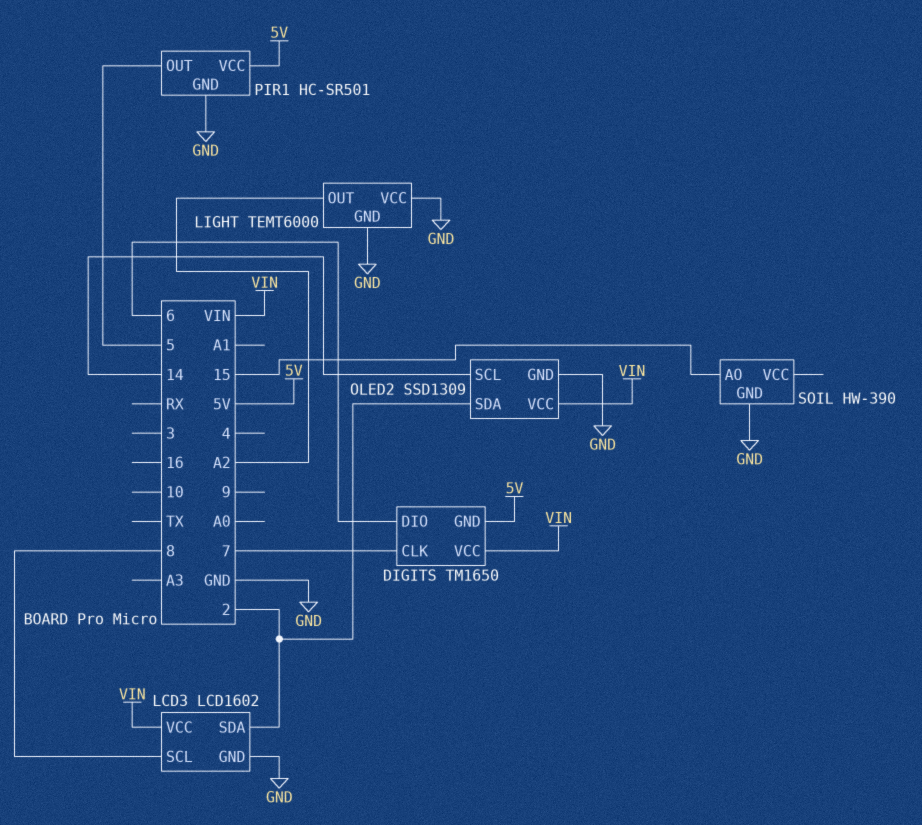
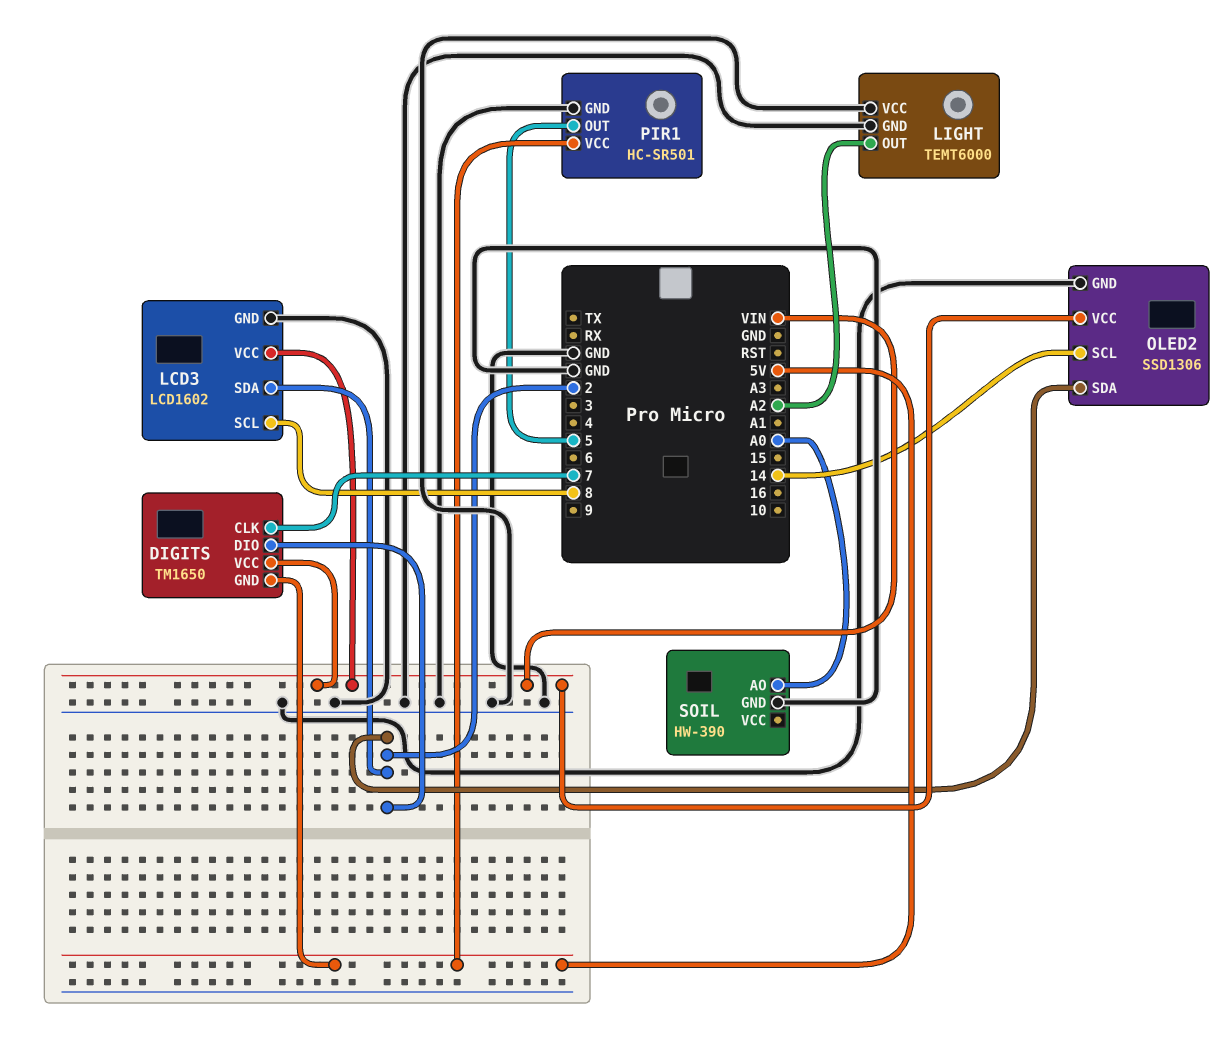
DIGITS pin DIO: 6 -> 2
OLED2: SSD1309 -> SSD1306
SOIL pin AO: 15 -> A0

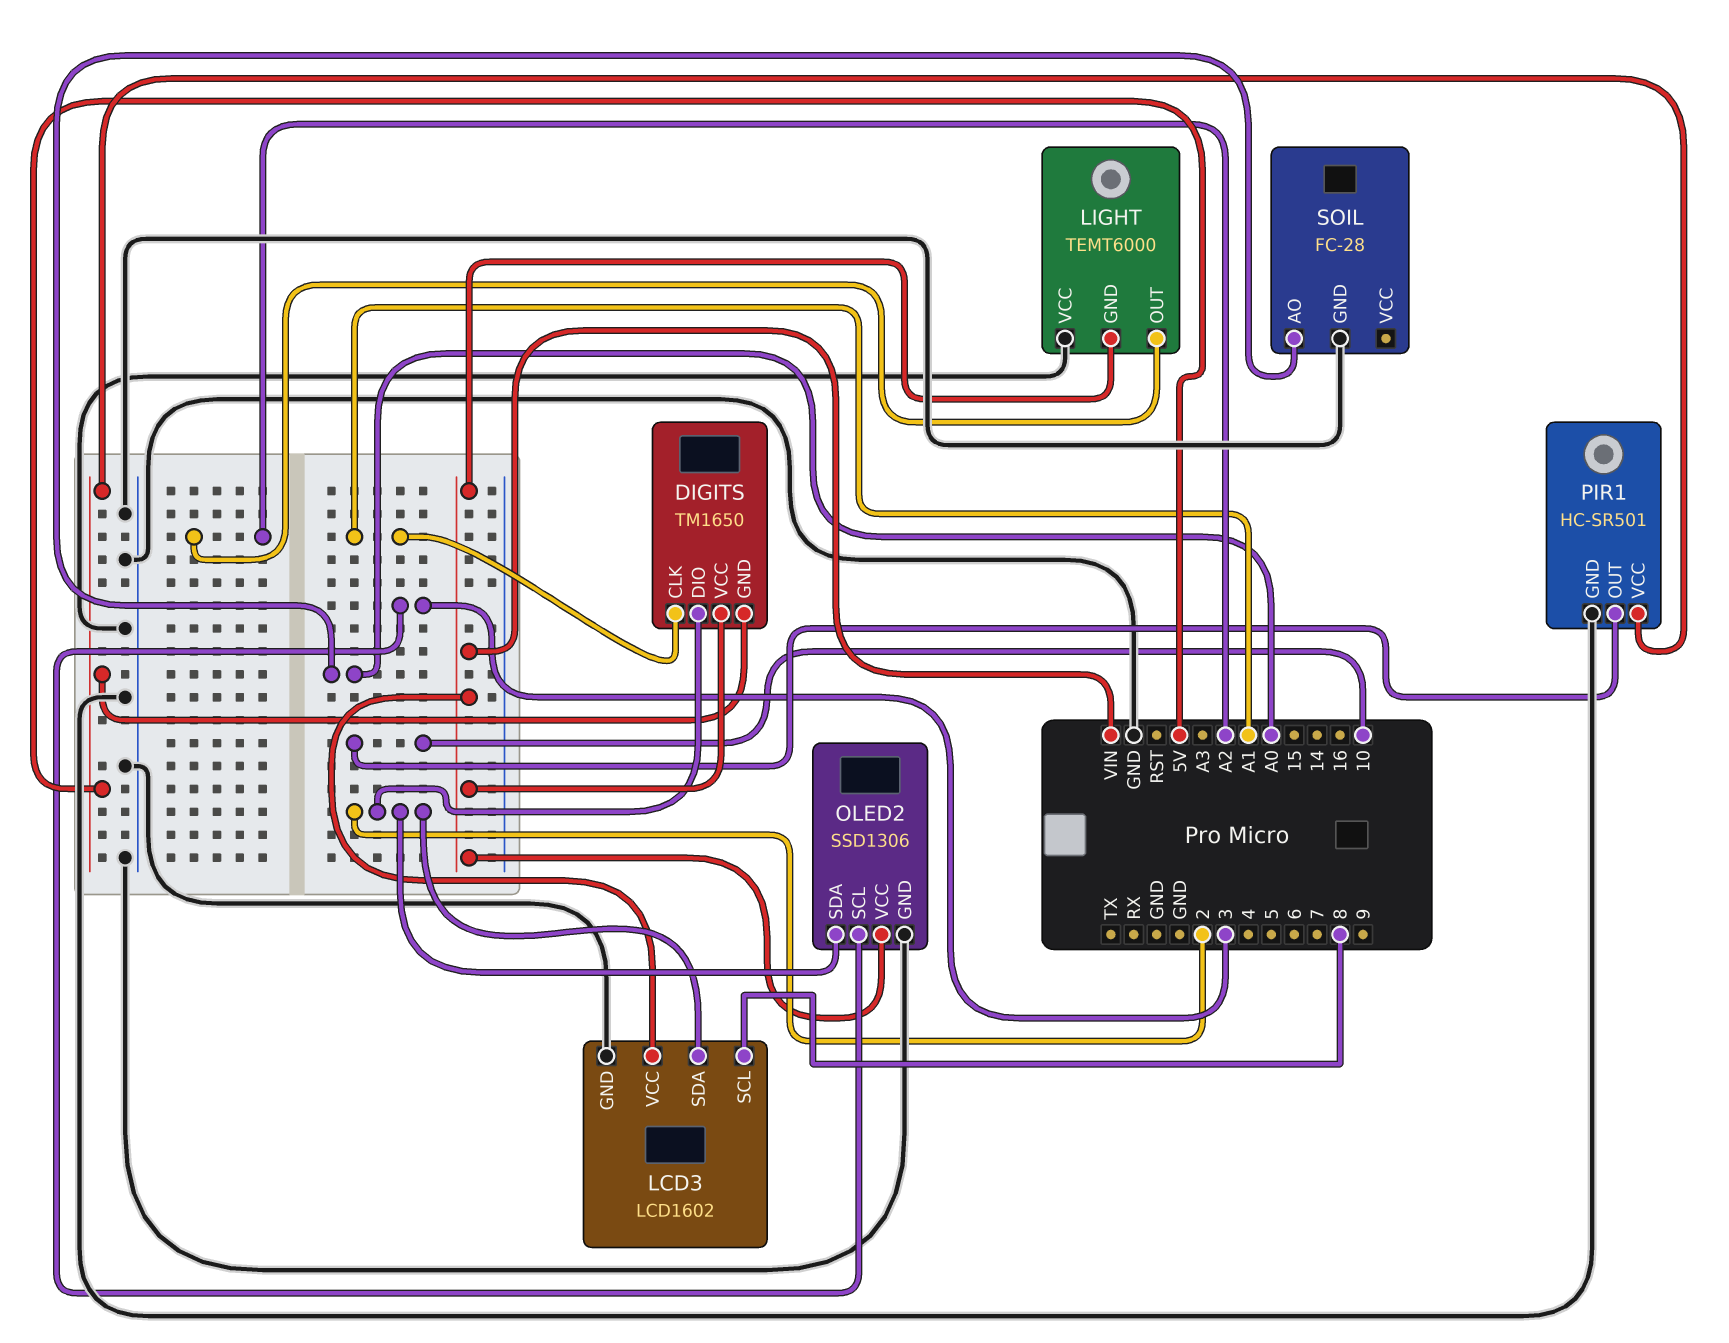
DIGITS pin CLK: 7 -> A1
LIGHT pin GND: GND -> VIN
OLED2 pin SCL: 14 -> 3
PIR1 pin OUT: 5 -> 10
SOIL: HW-390 -> FC-28

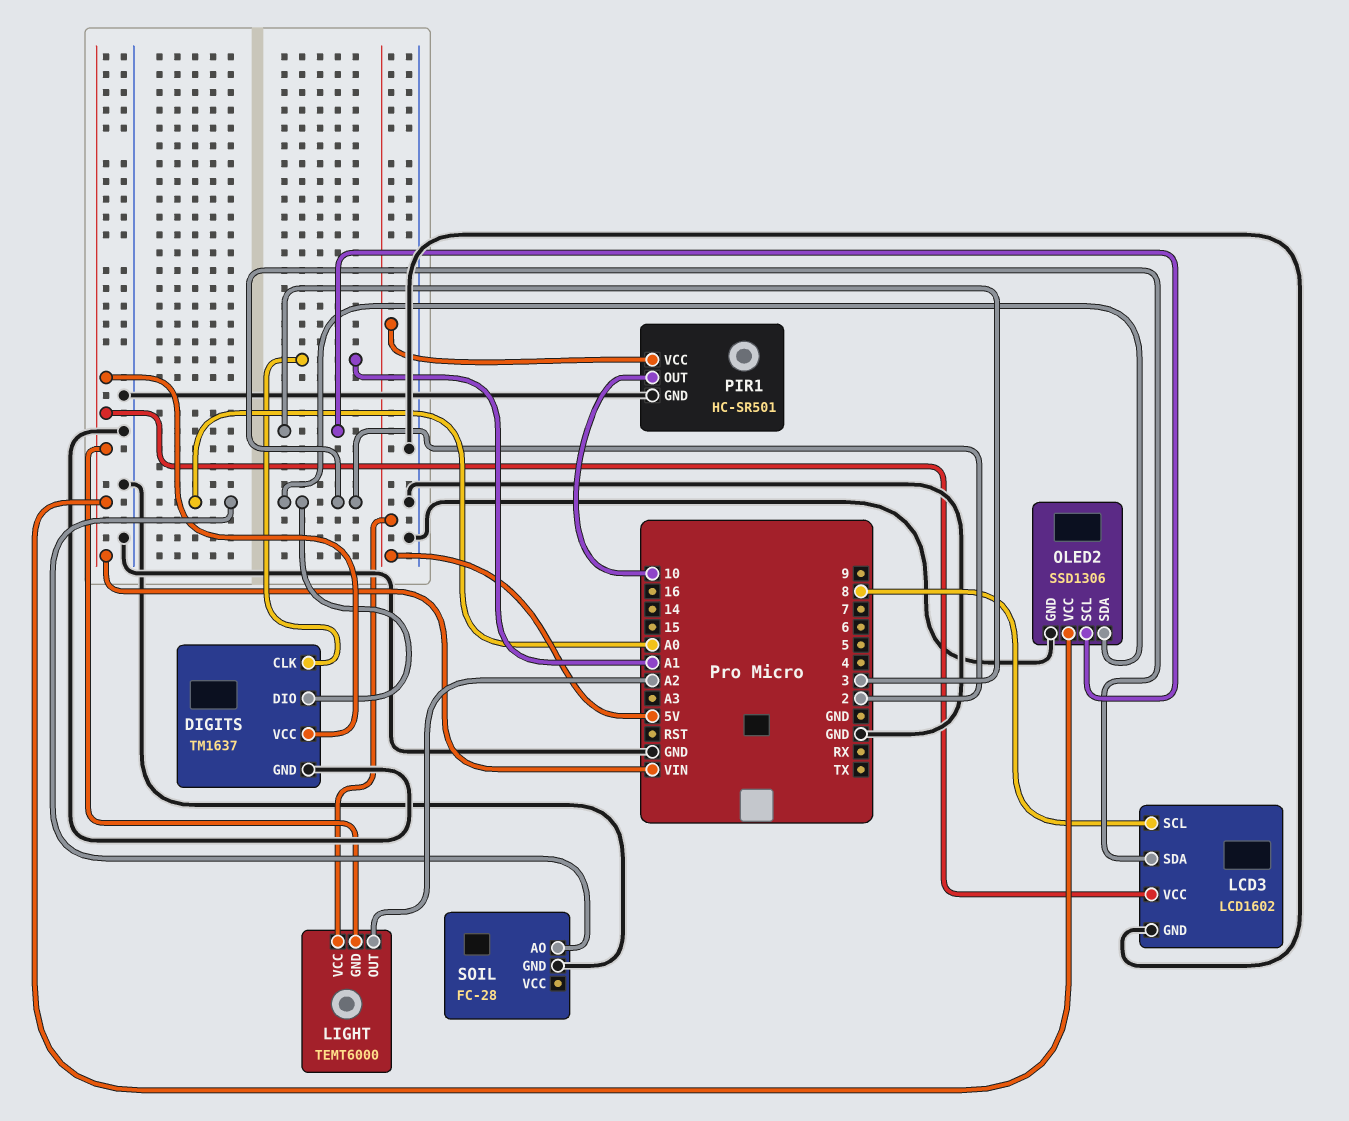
DIGITS: TM1650 -> TM1637
DIGITS pin GND: 5V -> GND
LIGHT pin VCC: GND -> 5V

